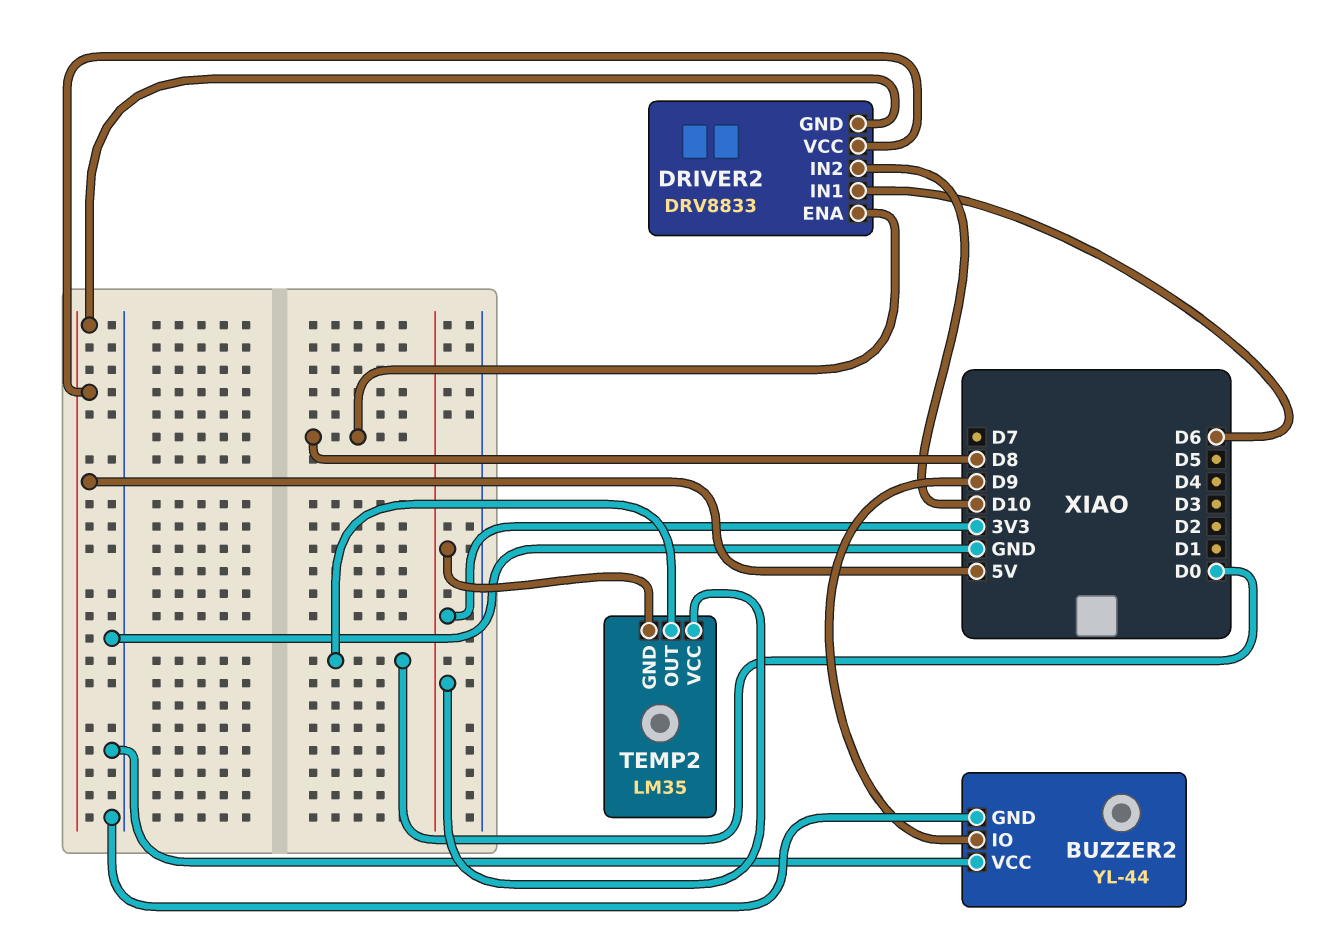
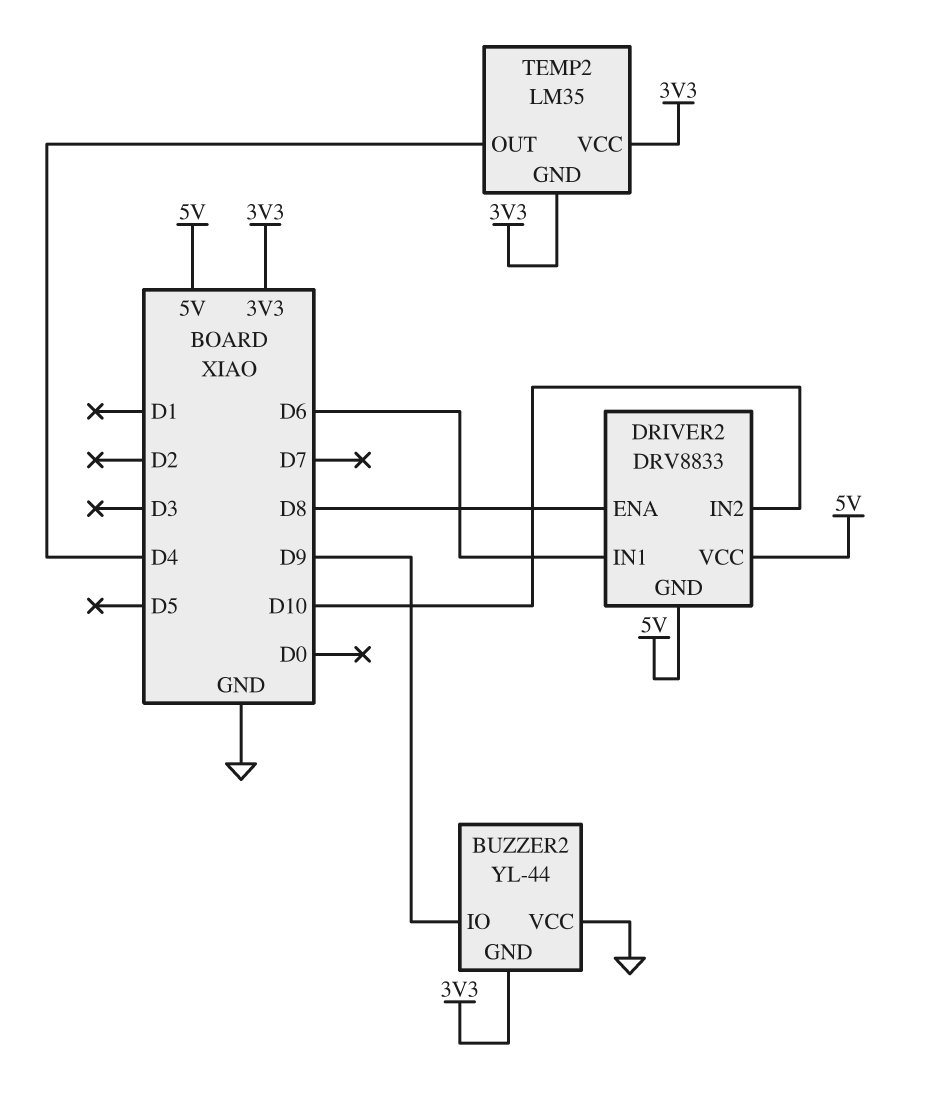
BUZZER2 pin GND: GND -> 3V3
TEMP2 pin OUT: D0 -> D4

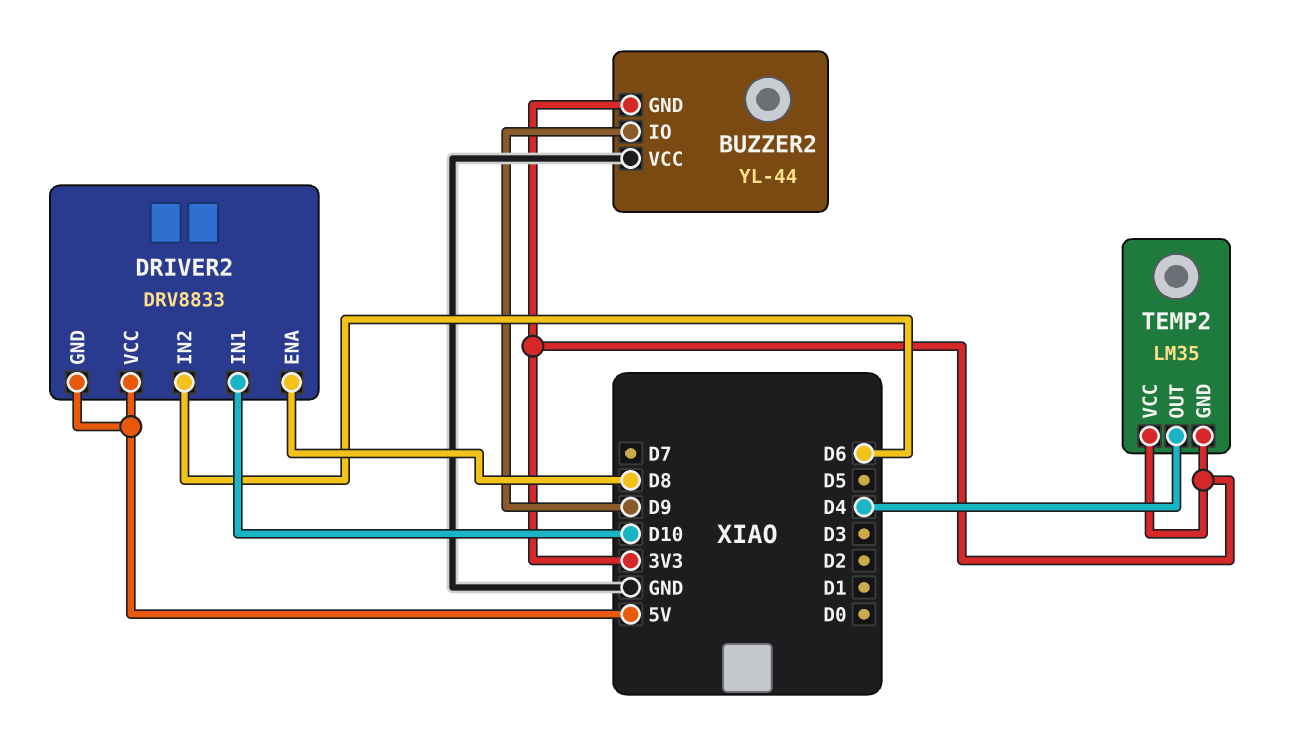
DRIVER2 pin IN1: D6 -> D10
DRIVER2 pin IN2: D10 -> D6

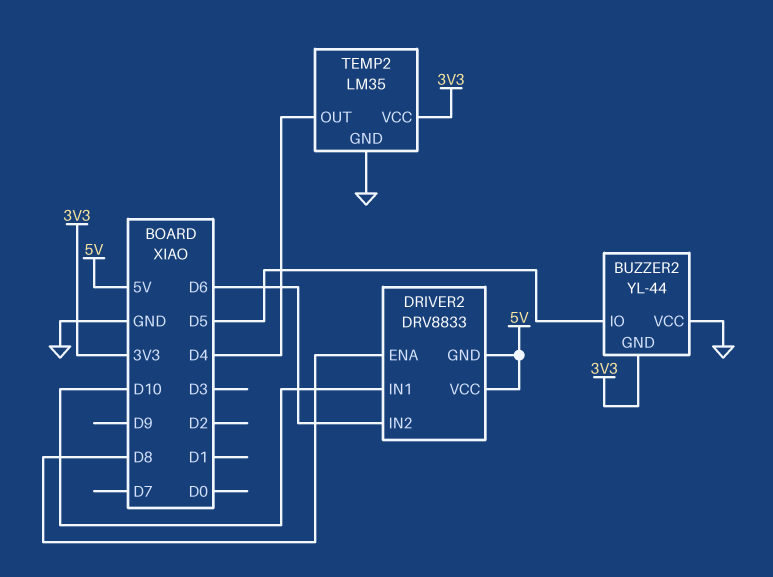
BUZZER2 pin IO: D9 -> D5
TEMP2 pin GND: 3V3 -> GND

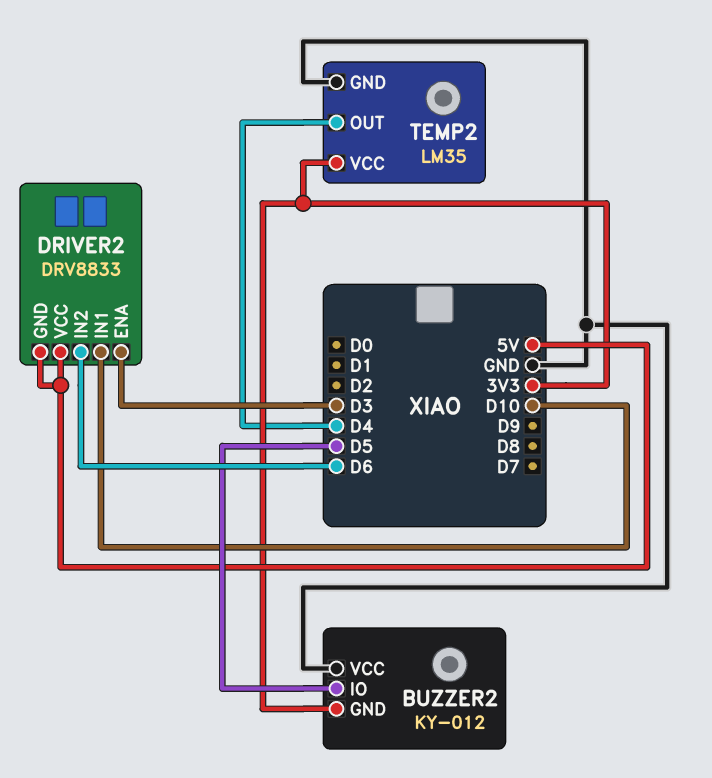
BUZZER2: YL-44 -> KY-012
DRIVER2 pin ENA: D8 -> D3

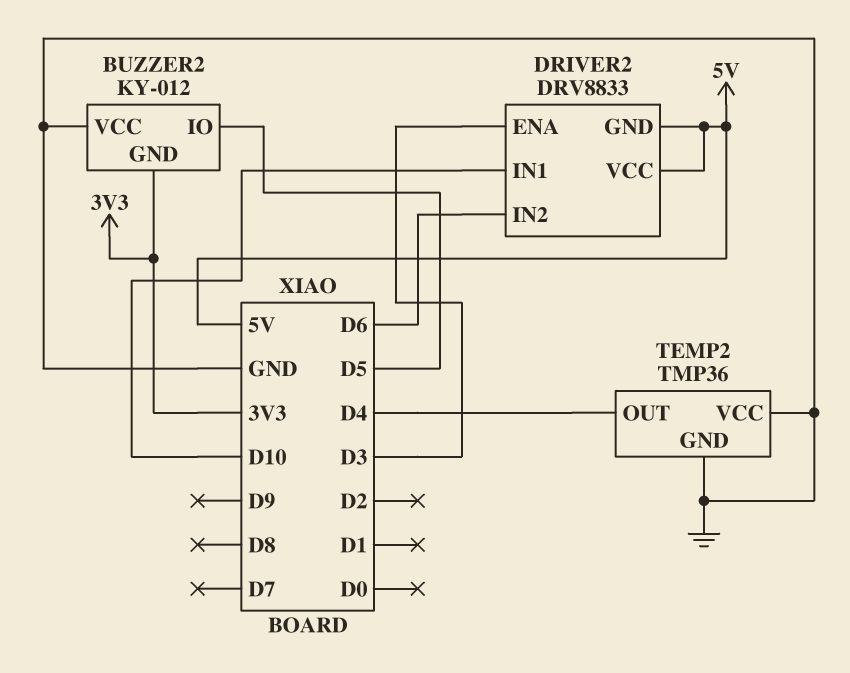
TEMP2: LM35 -> TMP36
TEMP2 pin VCC: 3V3 -> GND

